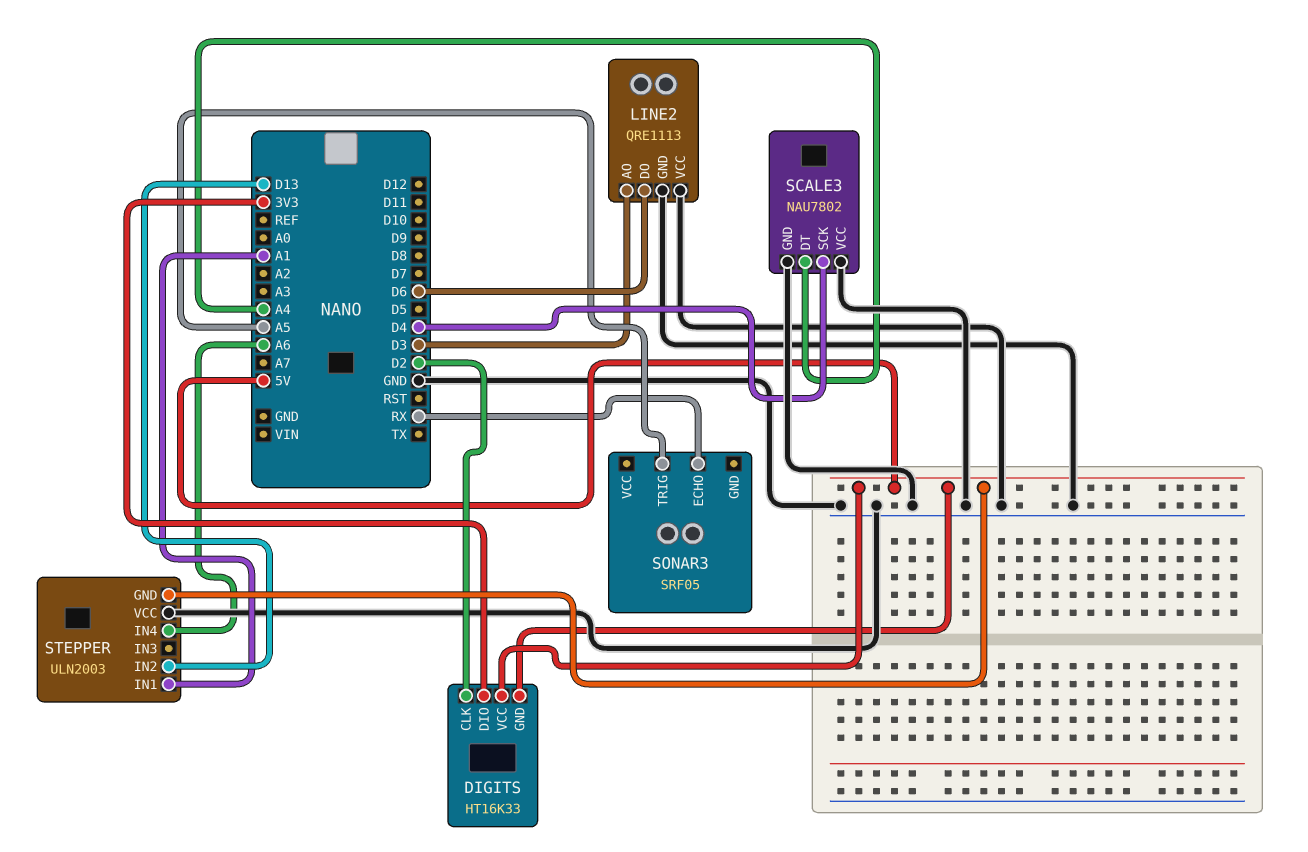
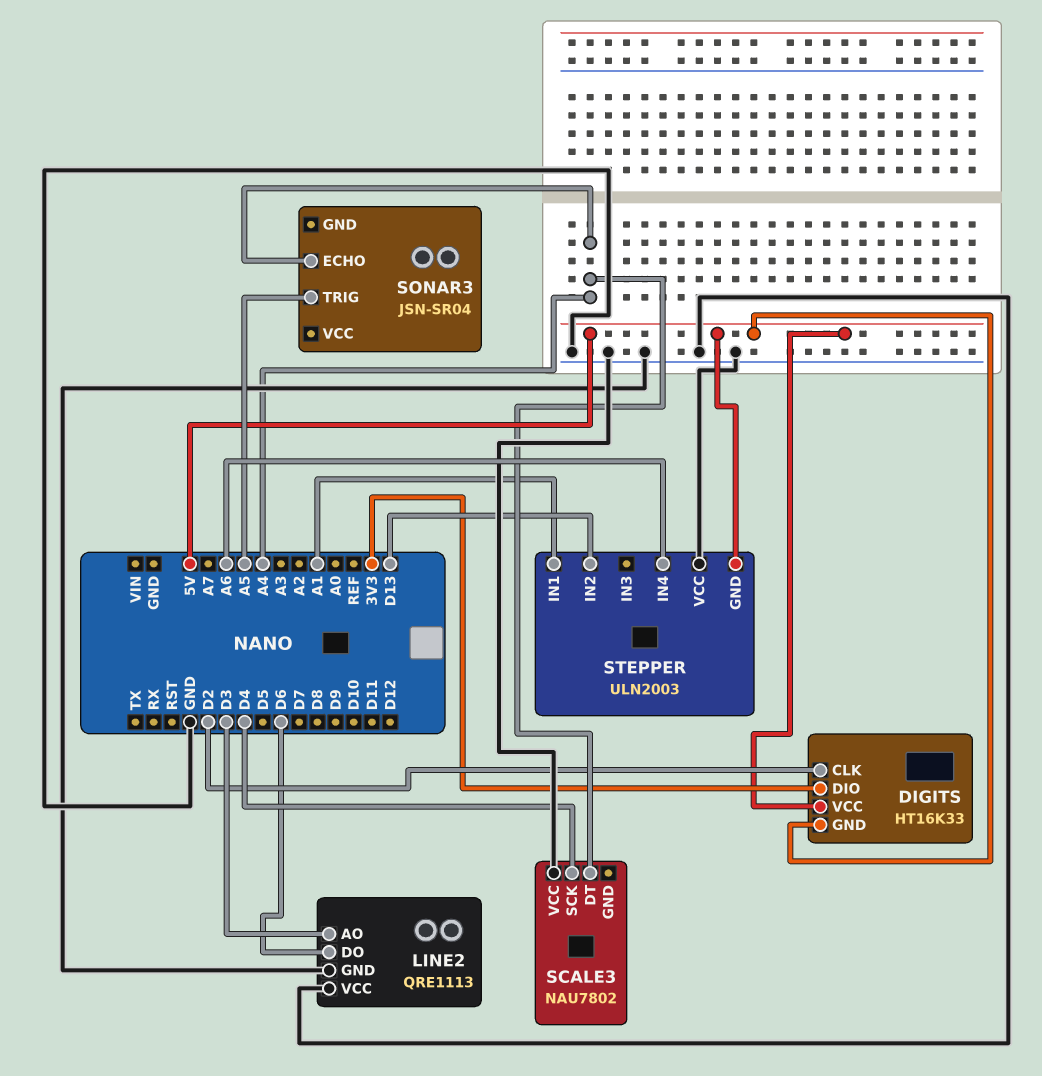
SCALE3 pin GND: GND -> none
SONAR3: SRF05 -> JSN-SR04
SONAR3 pin ECHO: RX -> A4

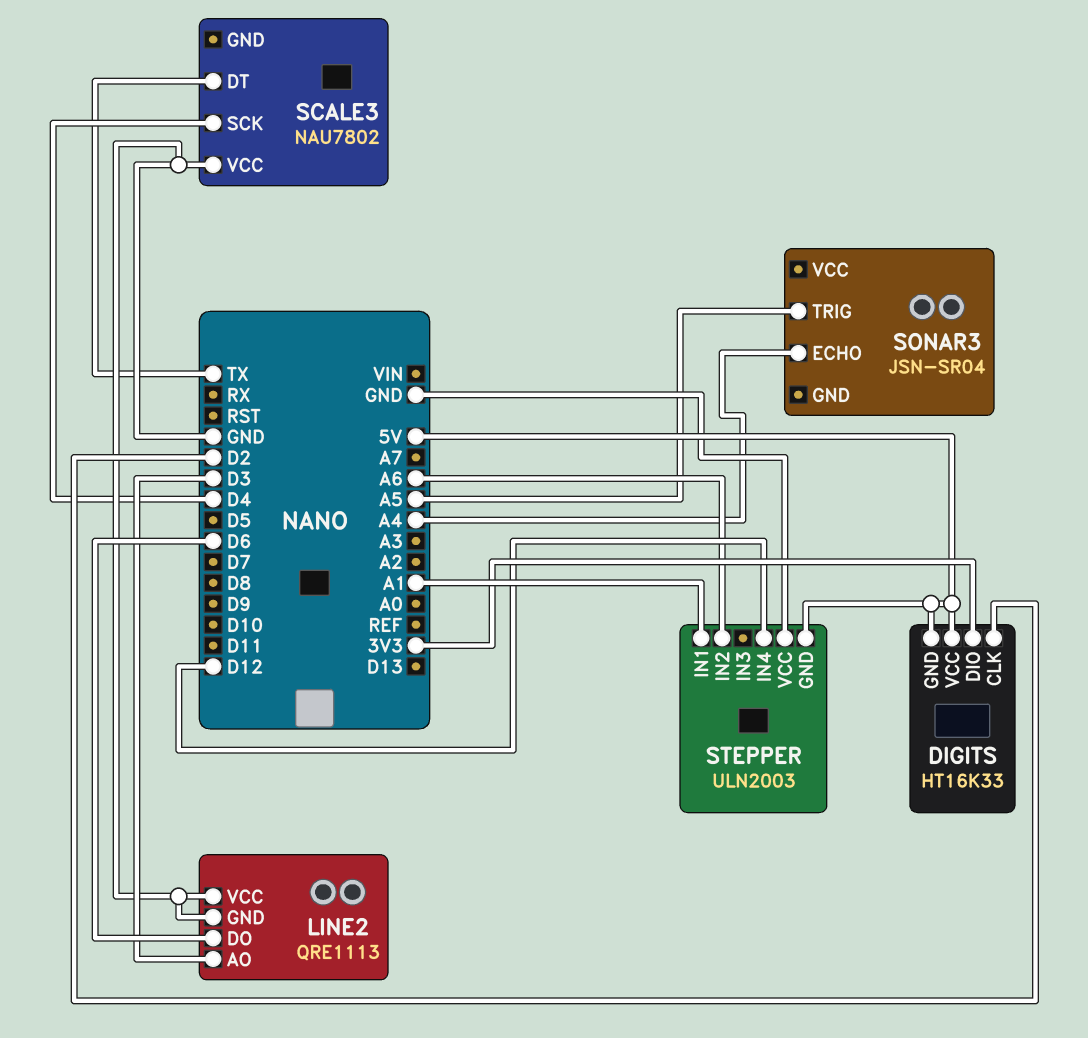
SCALE3 pin DT: A4 -> TX
STEPPER pin IN2: D13 -> A6
STEPPER pin IN4: A6 -> D12

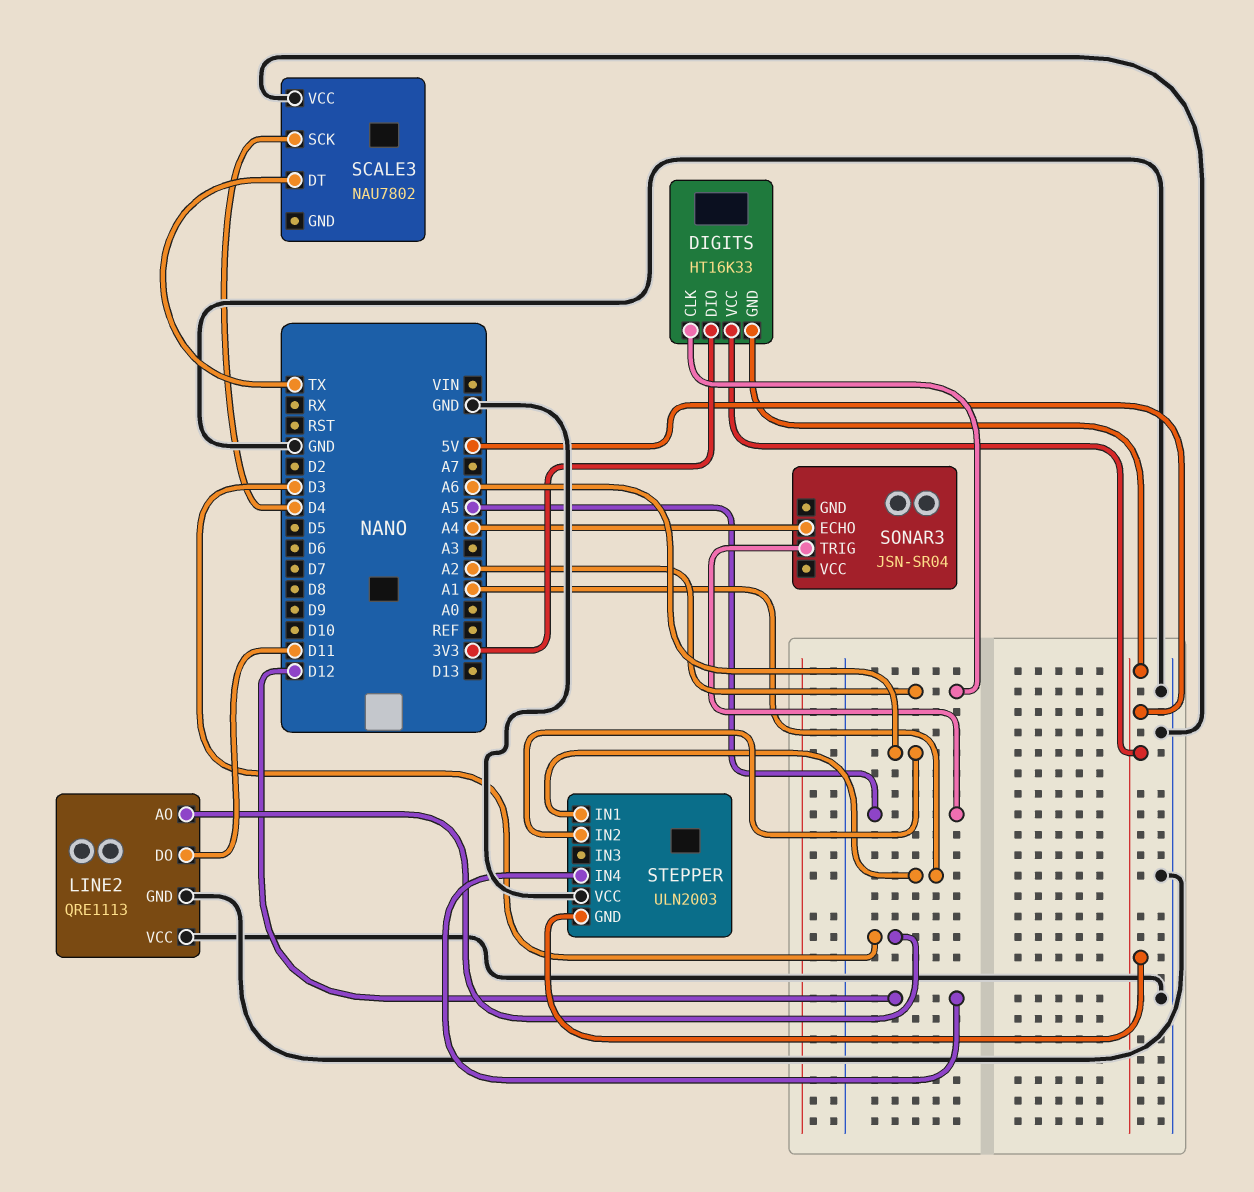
DIGITS pin CLK: D2 -> A2
LINE2 pin DO: D6 -> D11

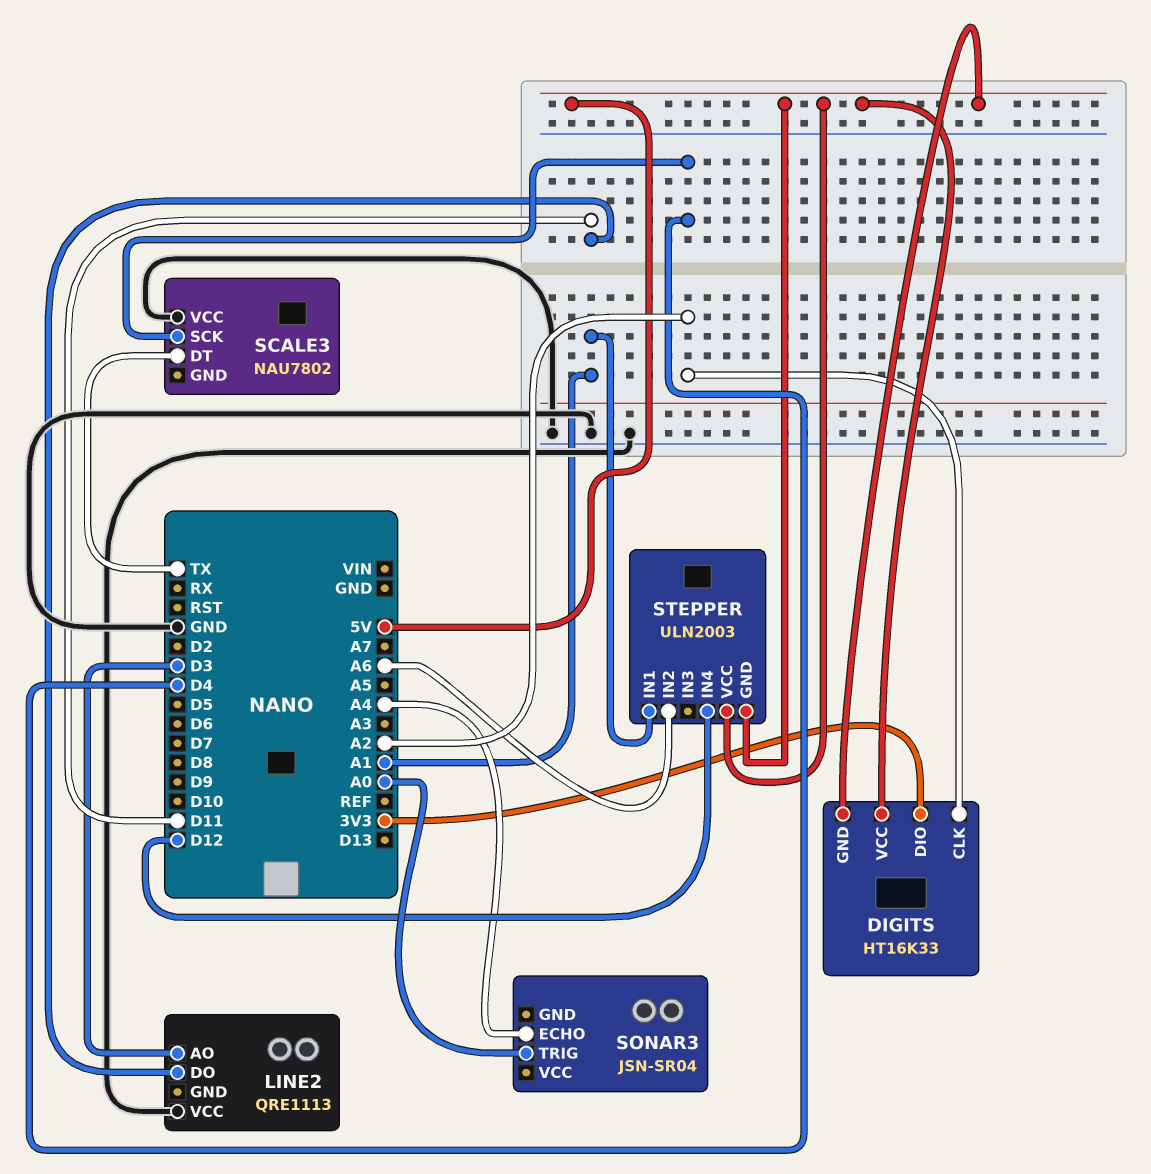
LINE2 pin GND: GND -> none
SONAR3 pin TRIG: A5 -> A0
STEPPER pin VCC: GND -> 5V

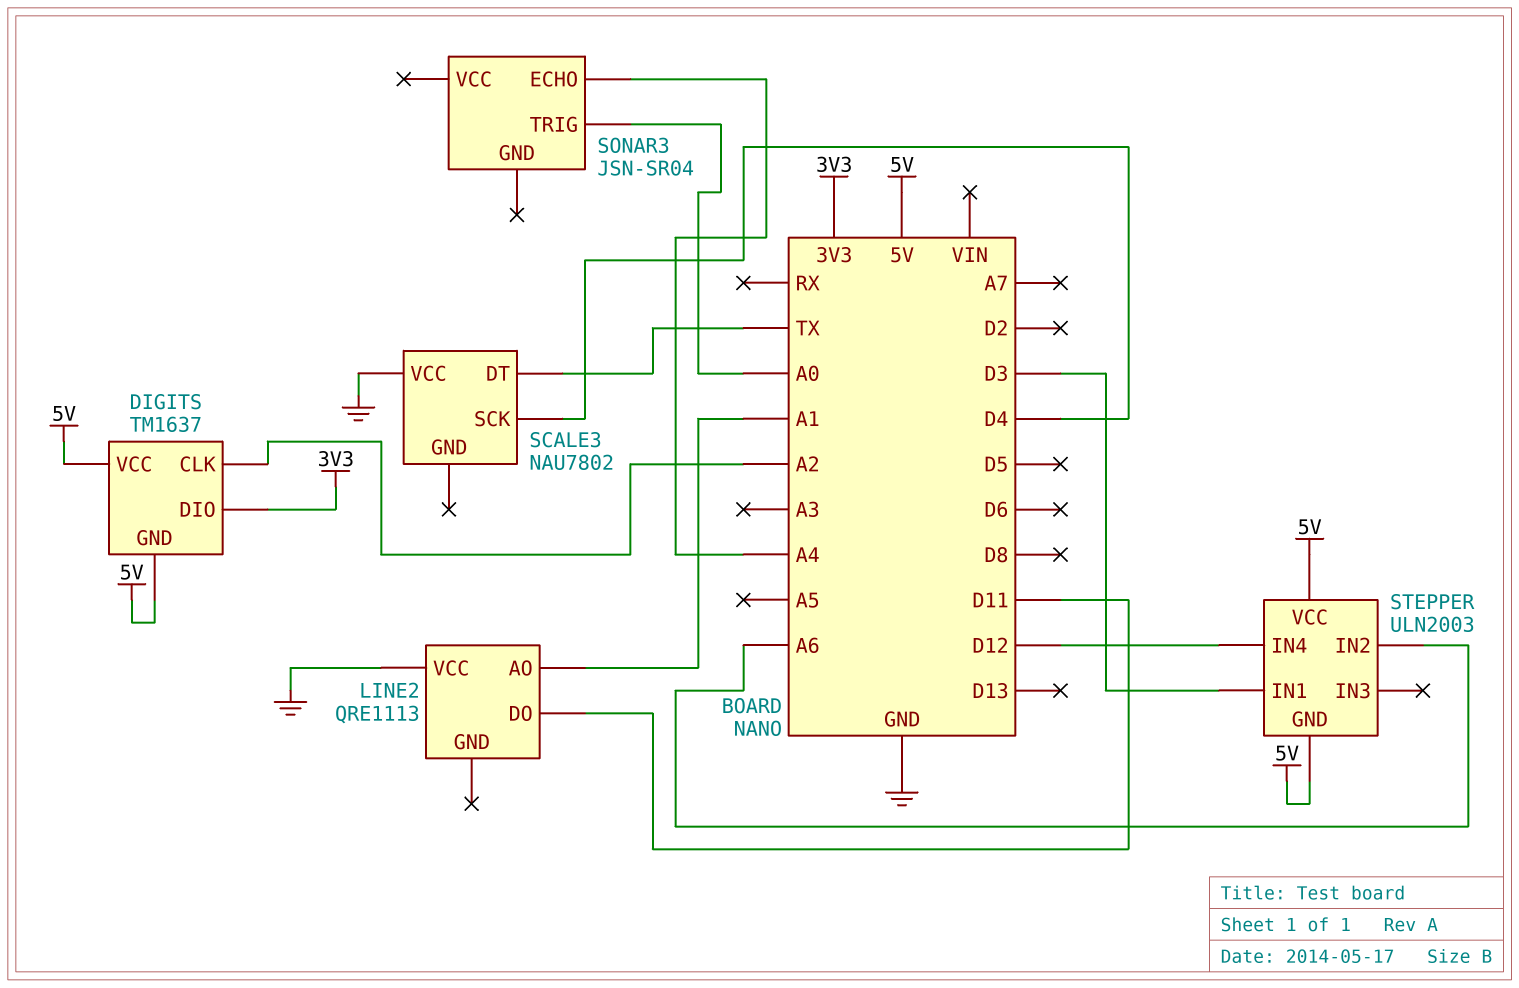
DIGITS: HT16K33 -> TM1637
LINE2 pin AO: D3 -> A1
STEPPER pin IN1: A1 -> D3

